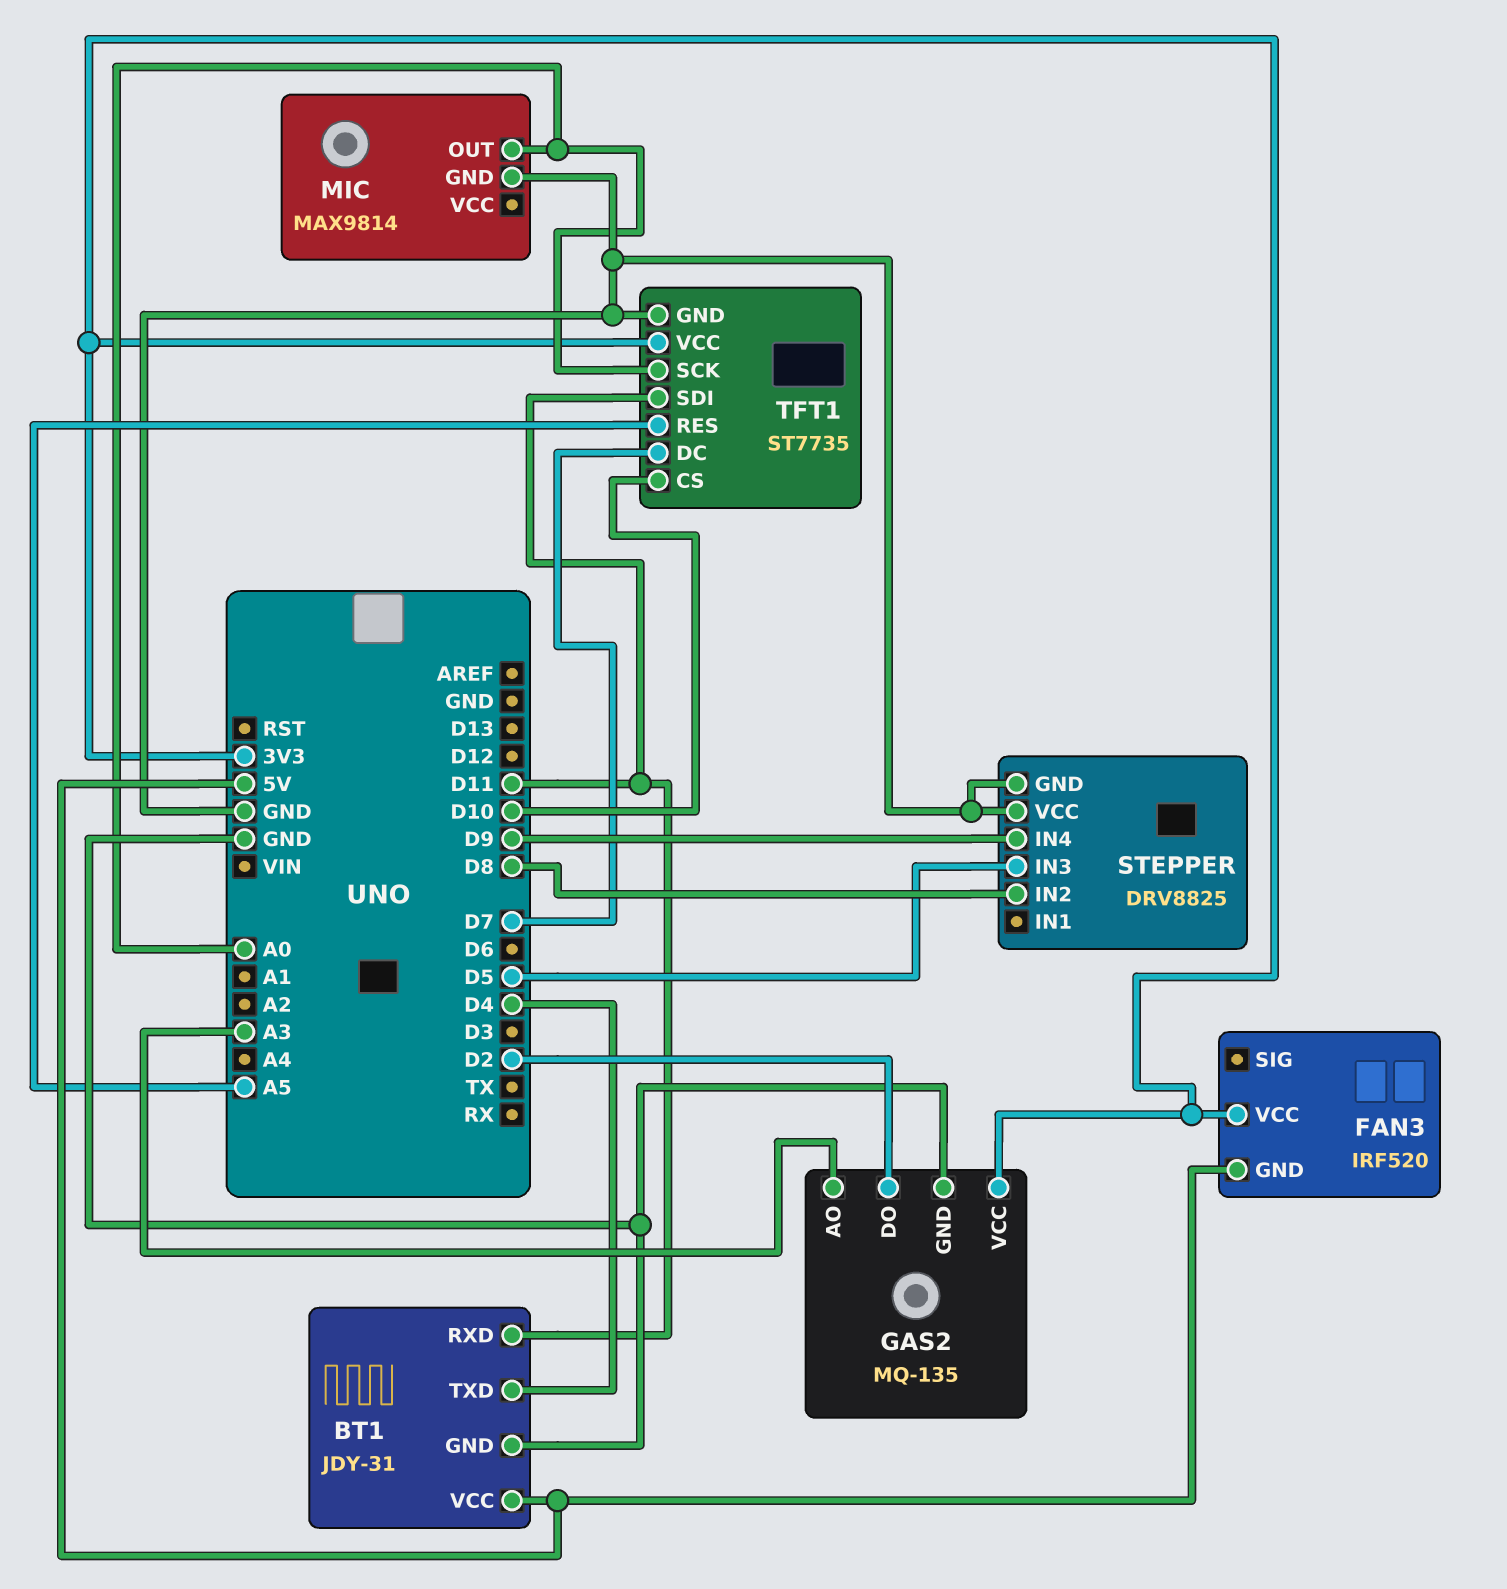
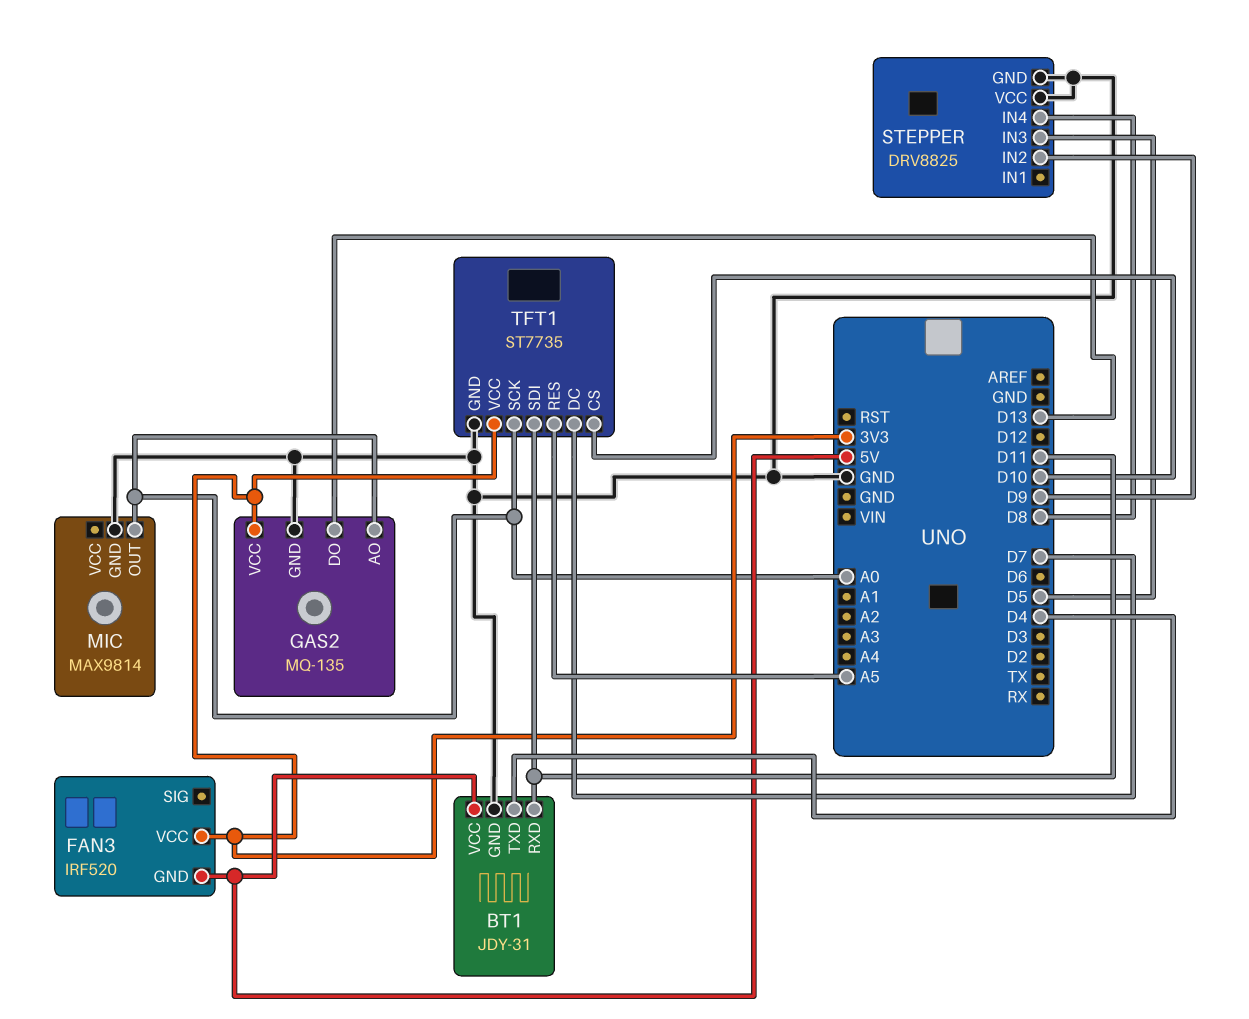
GAS2 pin AO: A3 -> A0
GAS2 pin DO: D2 -> D13
STEPPER pin IN2: D8 -> D9
STEPPER pin IN4: D9 -> D8

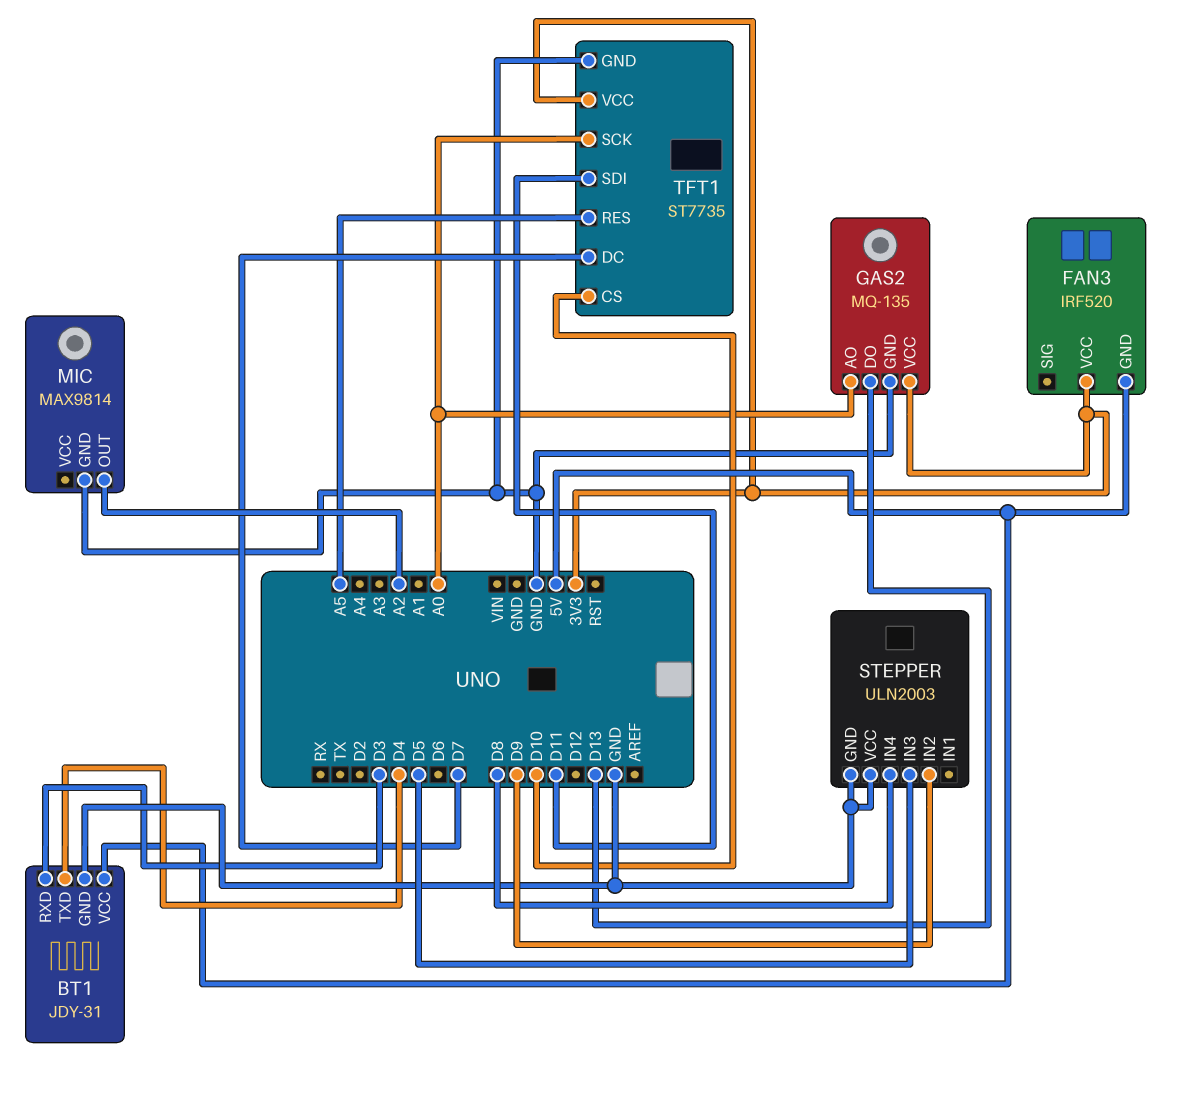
BT1 pin RXD: D11 -> D3
MIC pin OUT: A0 -> A2
STEPPER: DRV8825 -> ULN2003

